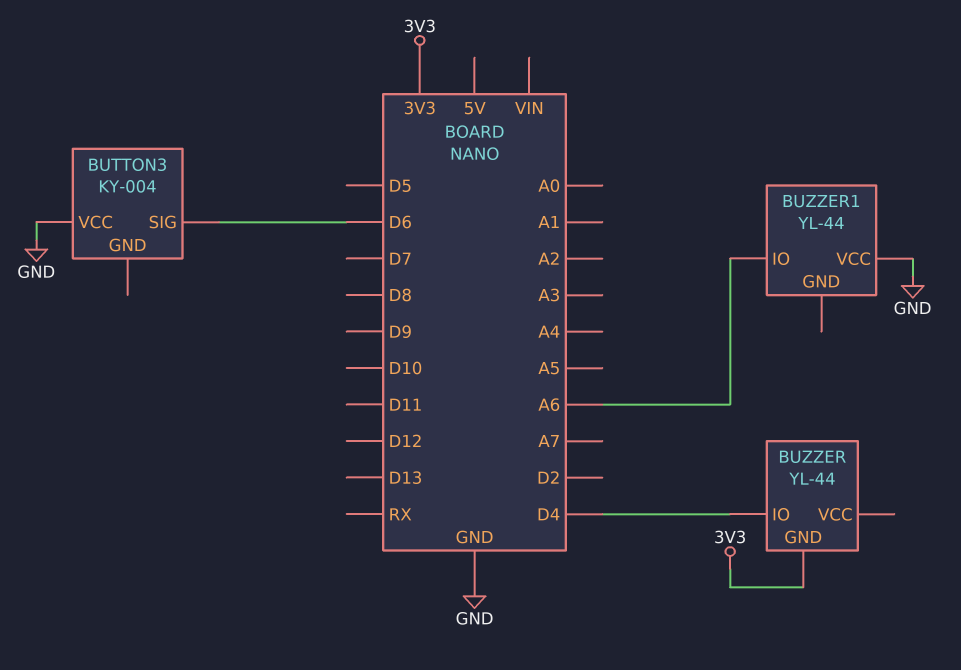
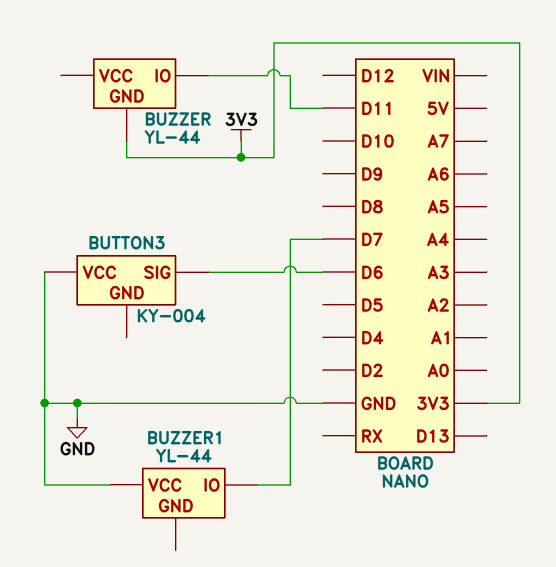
BUZZER pin IO: D4 -> D11
BUZZER1 pin IO: A6 -> D7

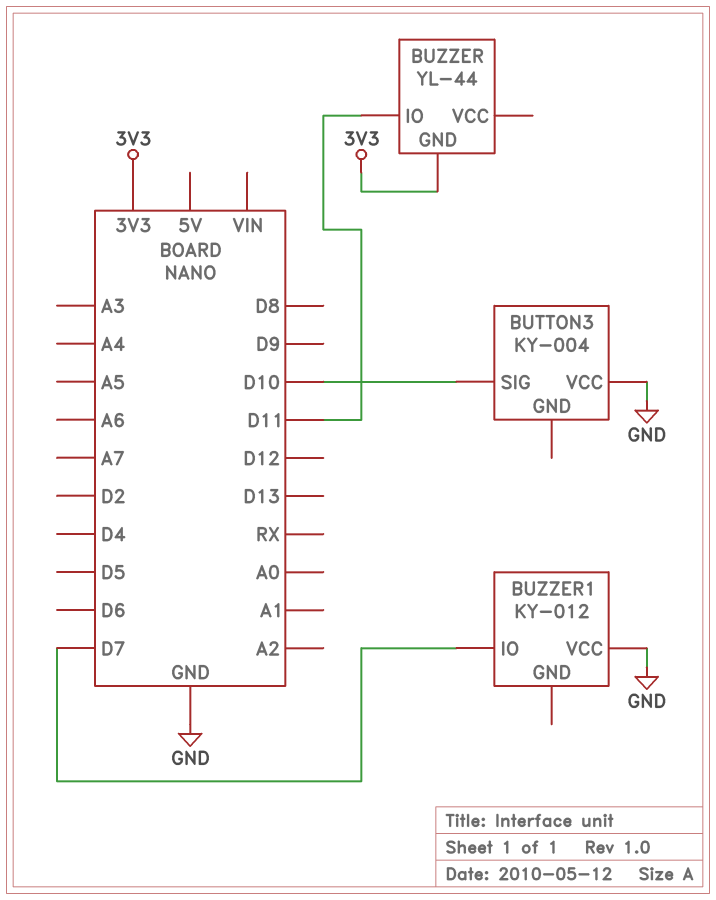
BUTTON3 pin SIG: D6 -> D10
BUZZER1: YL-44 -> KY-012

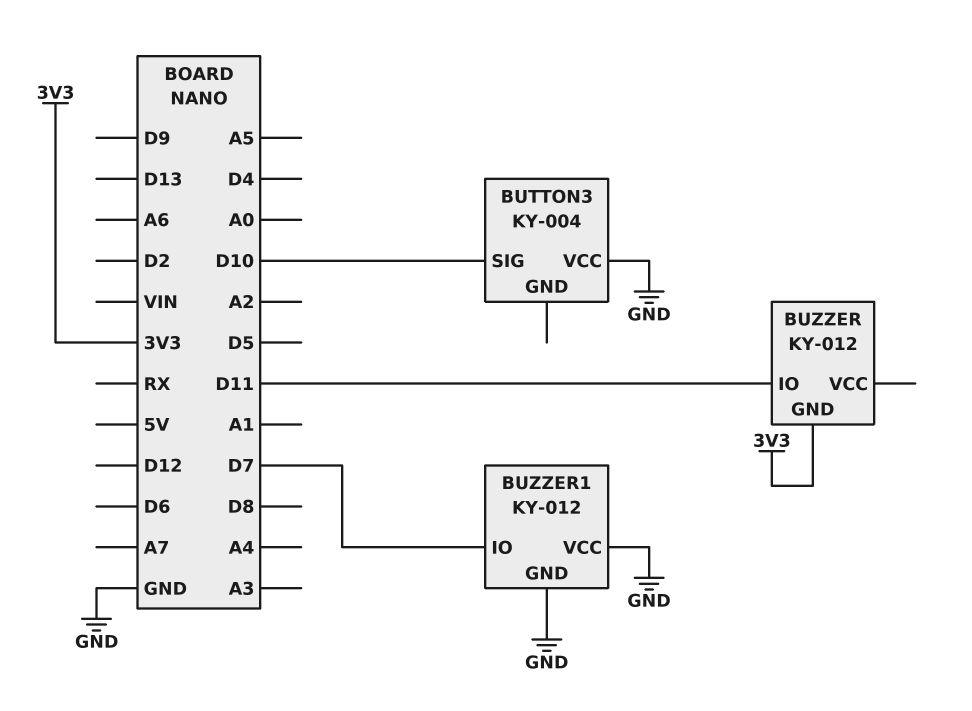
BUZZER: YL-44 -> KY-012
BUZZER1 pin GND: none -> GND

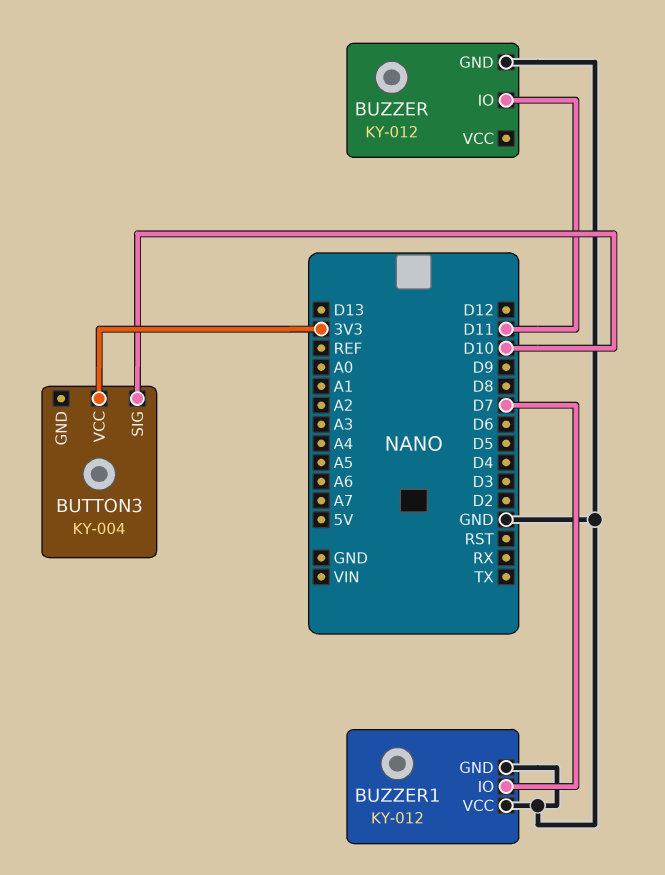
BUTTON3 pin VCC: GND -> 3V3
BUZZER pin GND: 3V3 -> GND

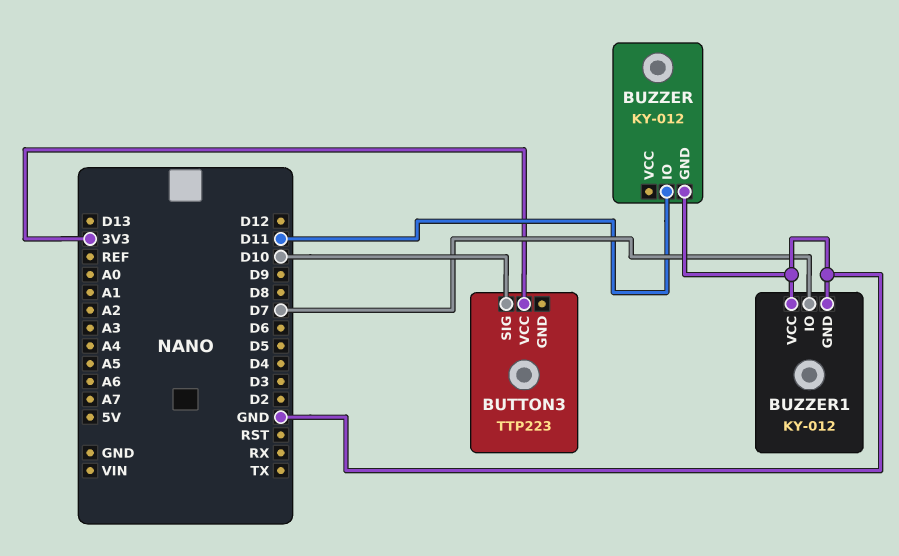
BUTTON3: KY-004 -> TTP223

